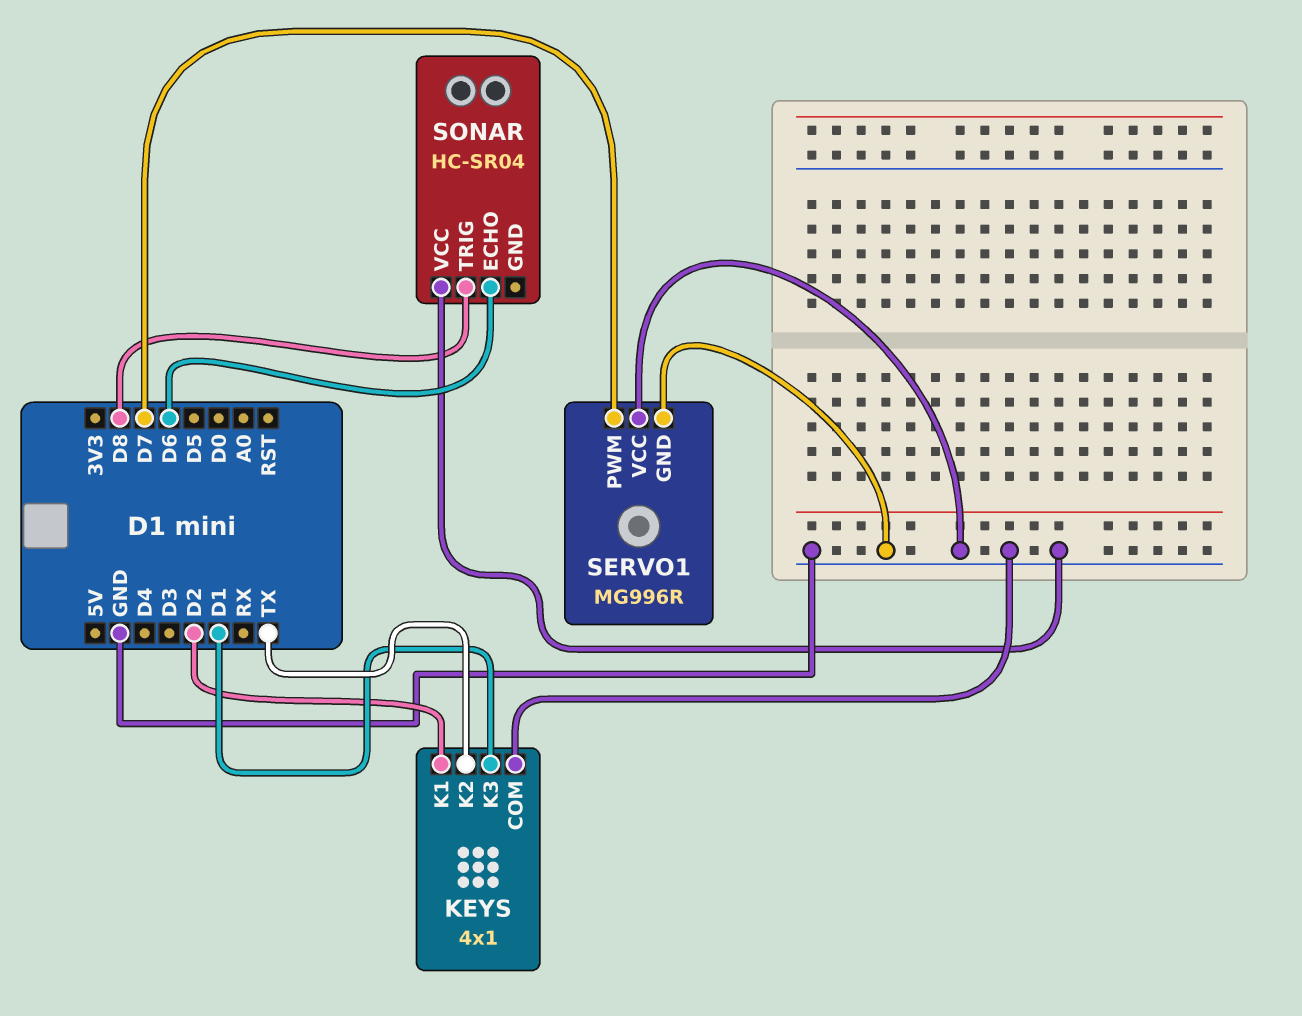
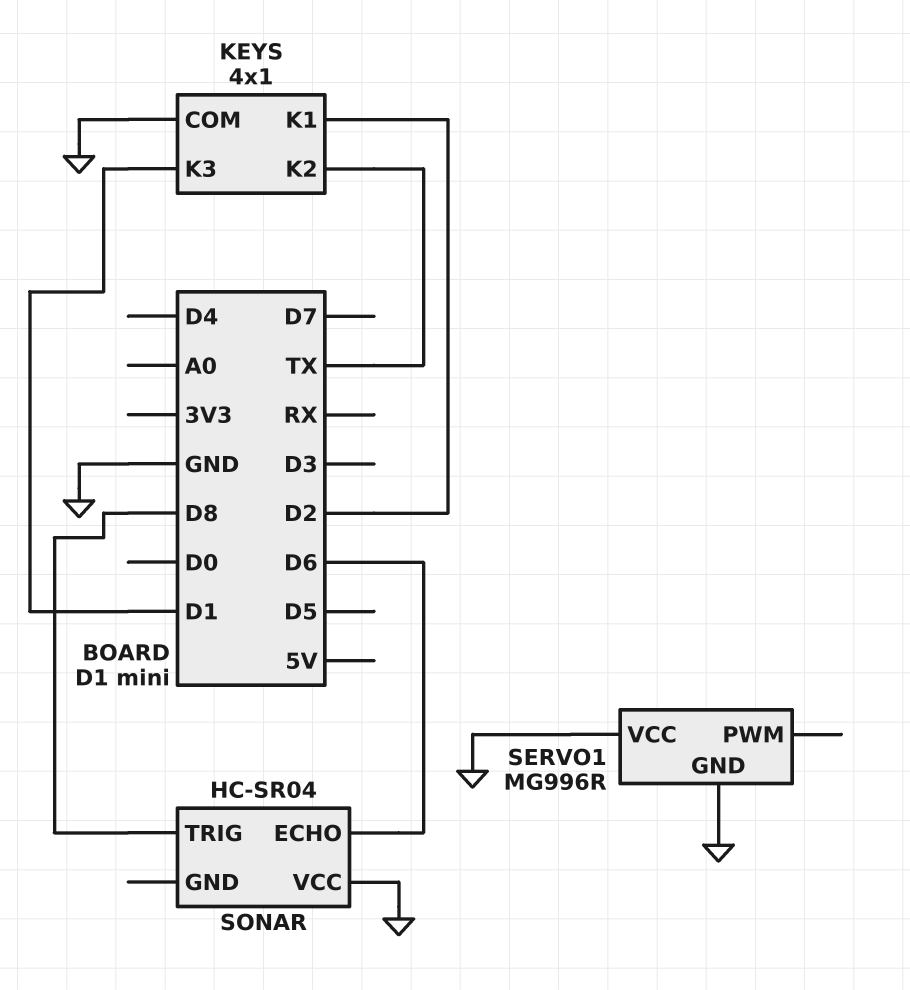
SERVO1 pin PWM: D7 -> none

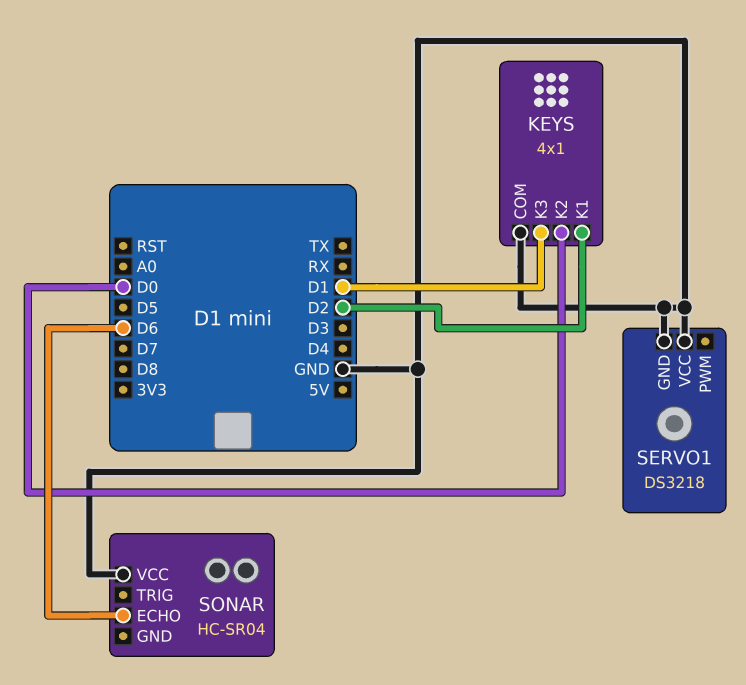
KEYS pin K2: TX -> D0
SERVO1: MG996R -> DS3218
SONAR pin TRIG: D8 -> none

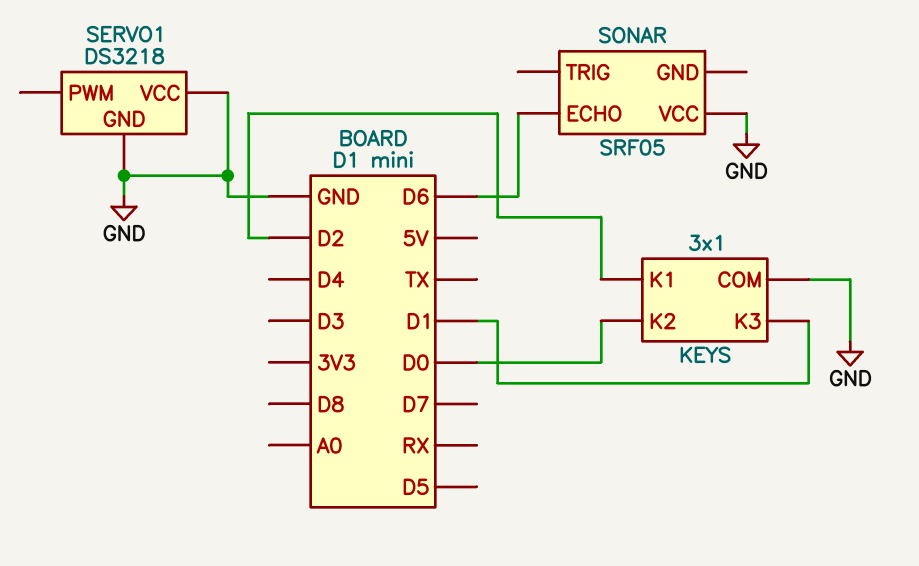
KEYS: 4x1 -> 3x1
SONAR: HC-SR04 -> SRF05

